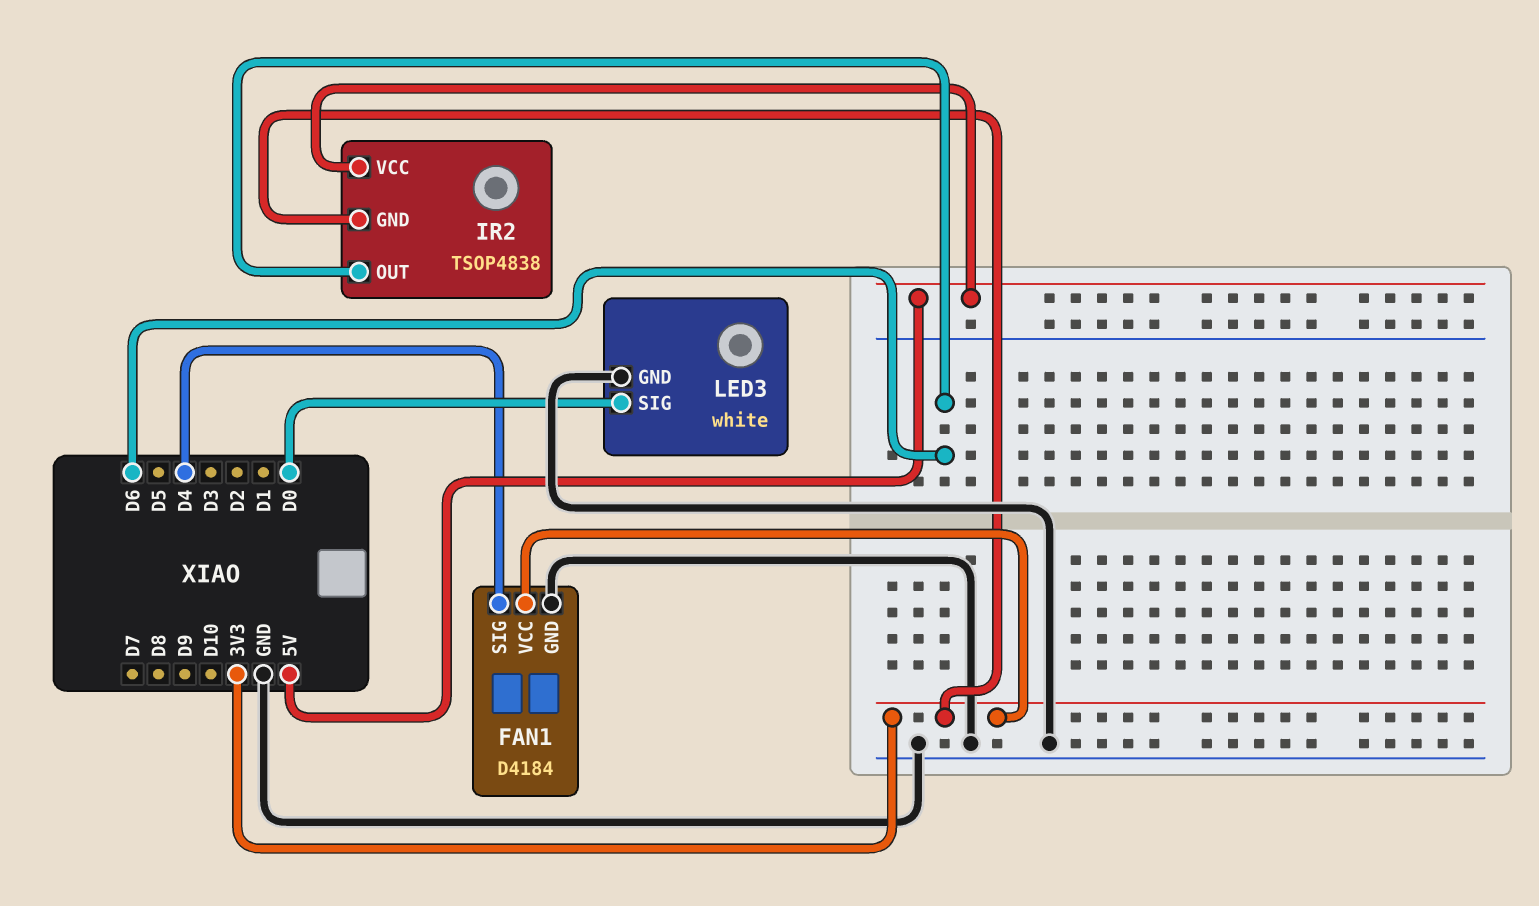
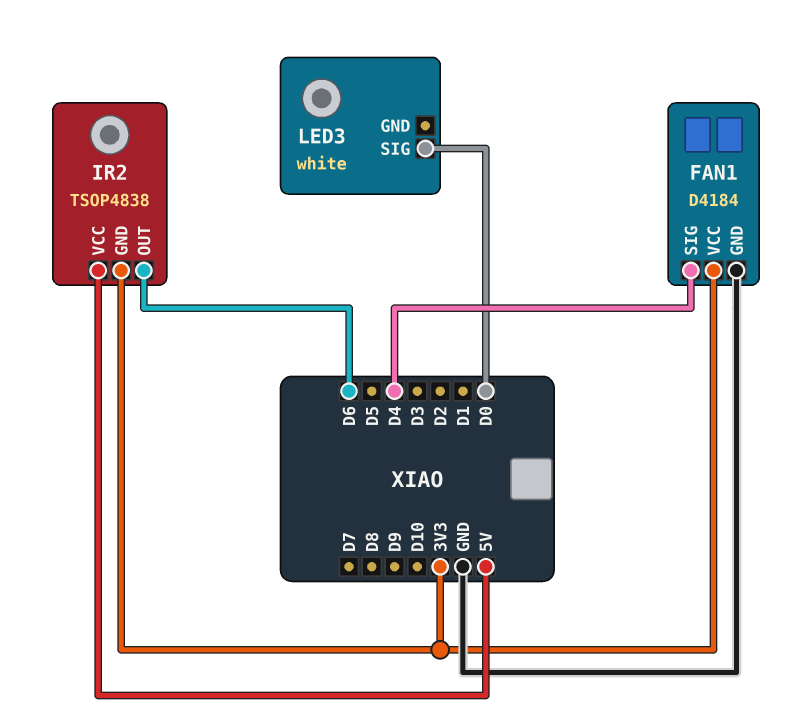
LED3 pin GND: GND -> none

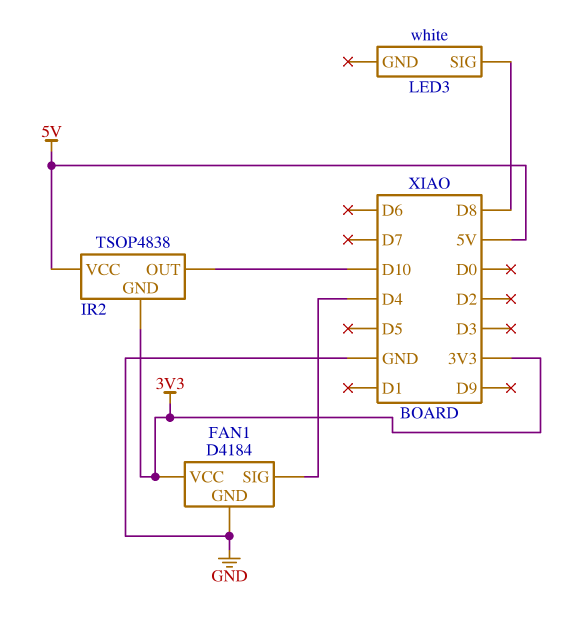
IR2 pin OUT: D6 -> D10
LED3 pin SIG: D0 -> D8

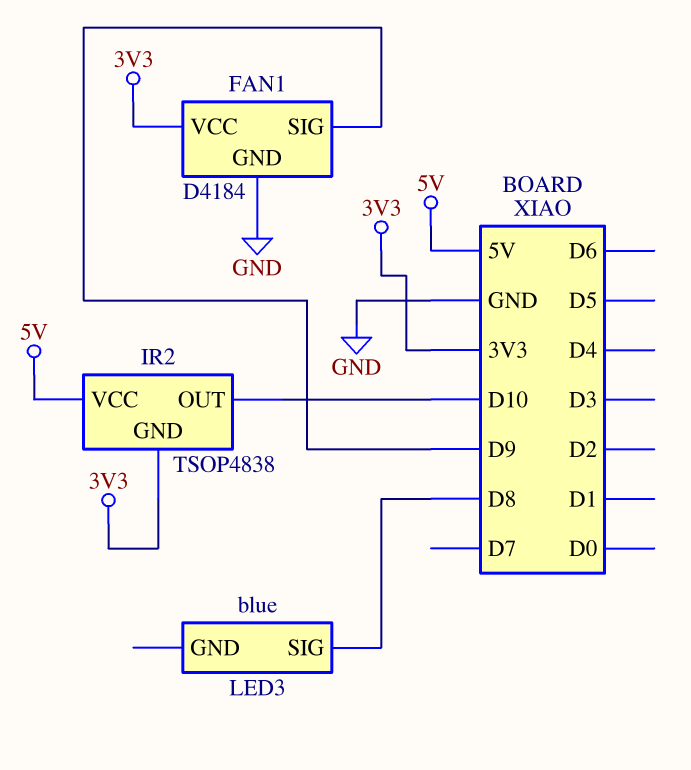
FAN1 pin SIG: D4 -> D9
LED3: white -> blue

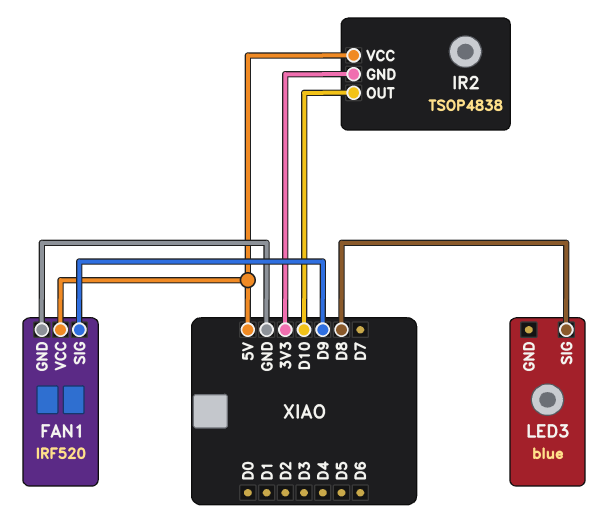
FAN1: D4184 -> IRF520
FAN1 pin VCC: 3V3 -> 5V

